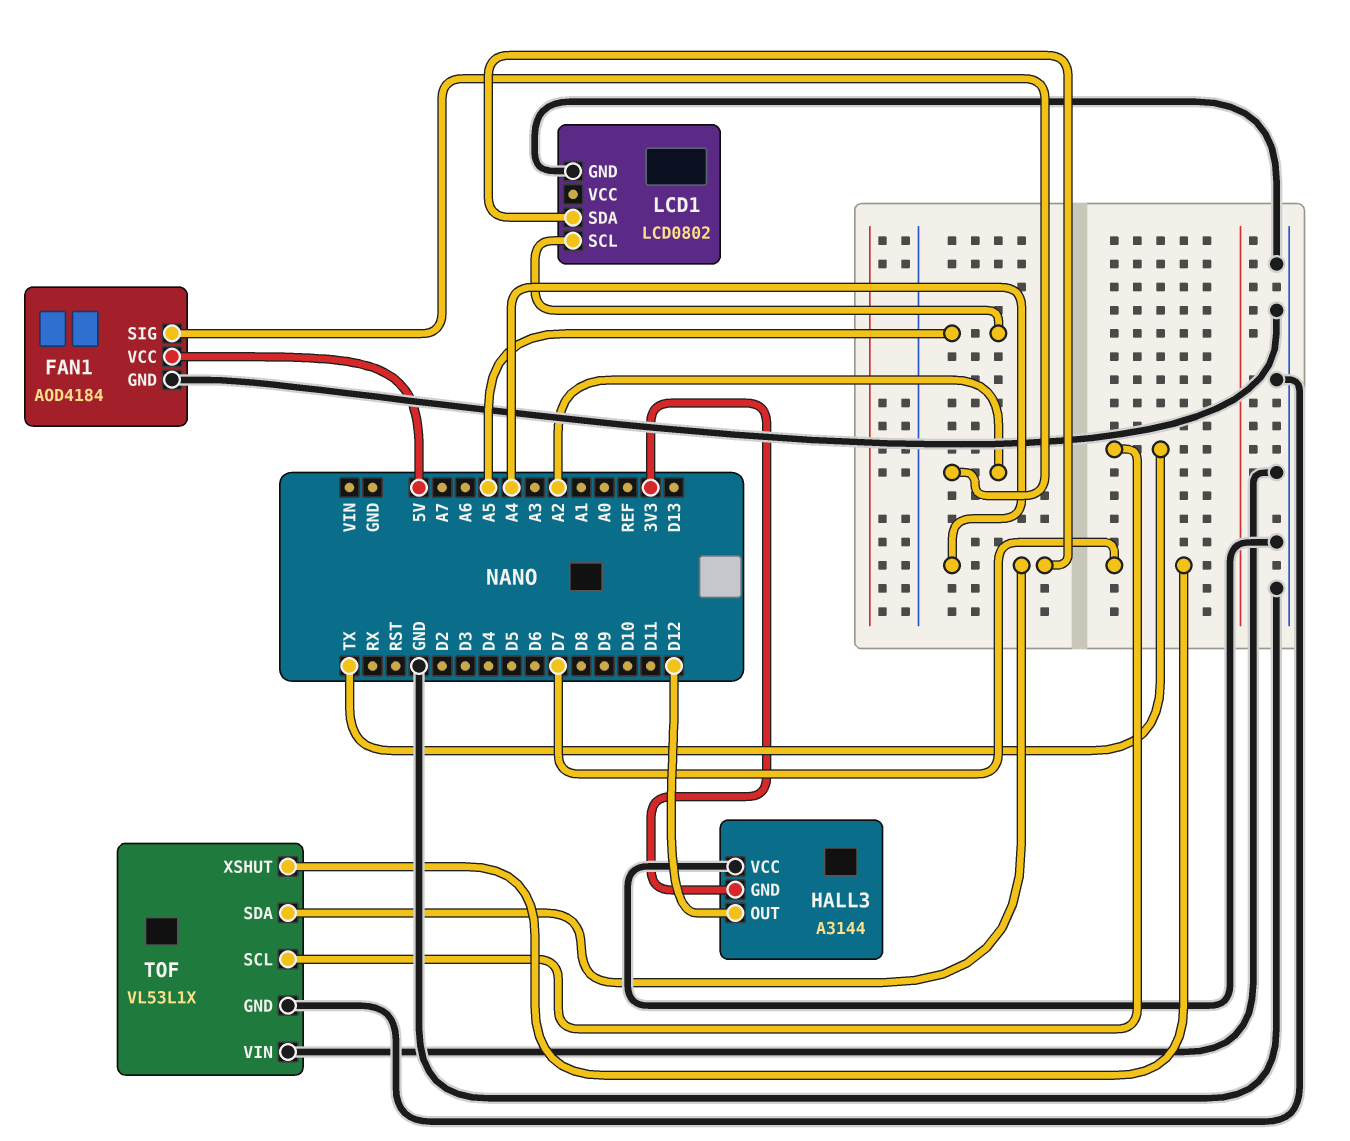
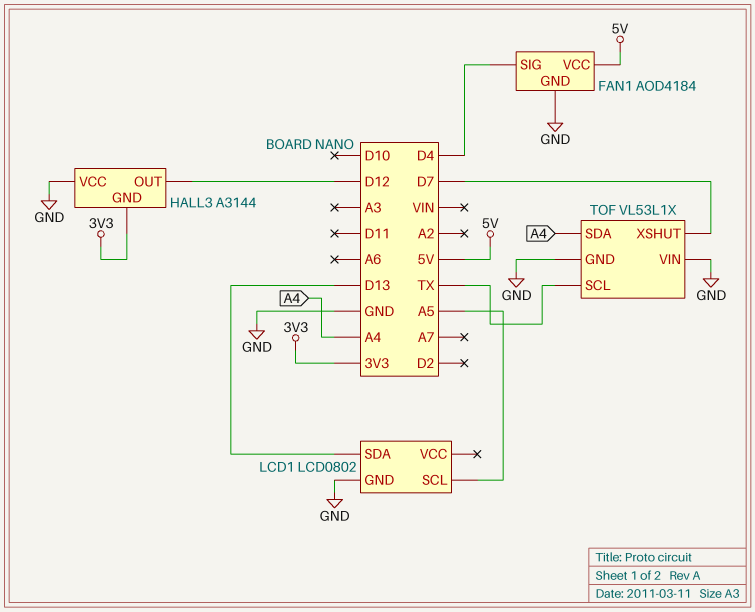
FAN1 pin SIG: A2 -> D4
LCD1 pin SDA: A4 -> D13

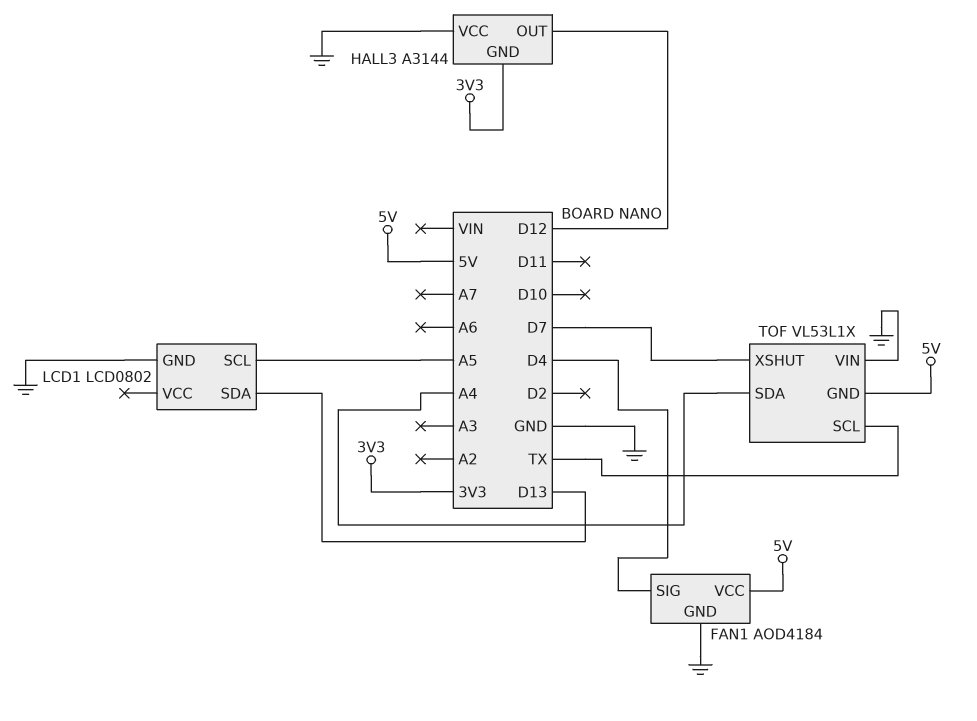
TOF pin GND: GND -> 5V

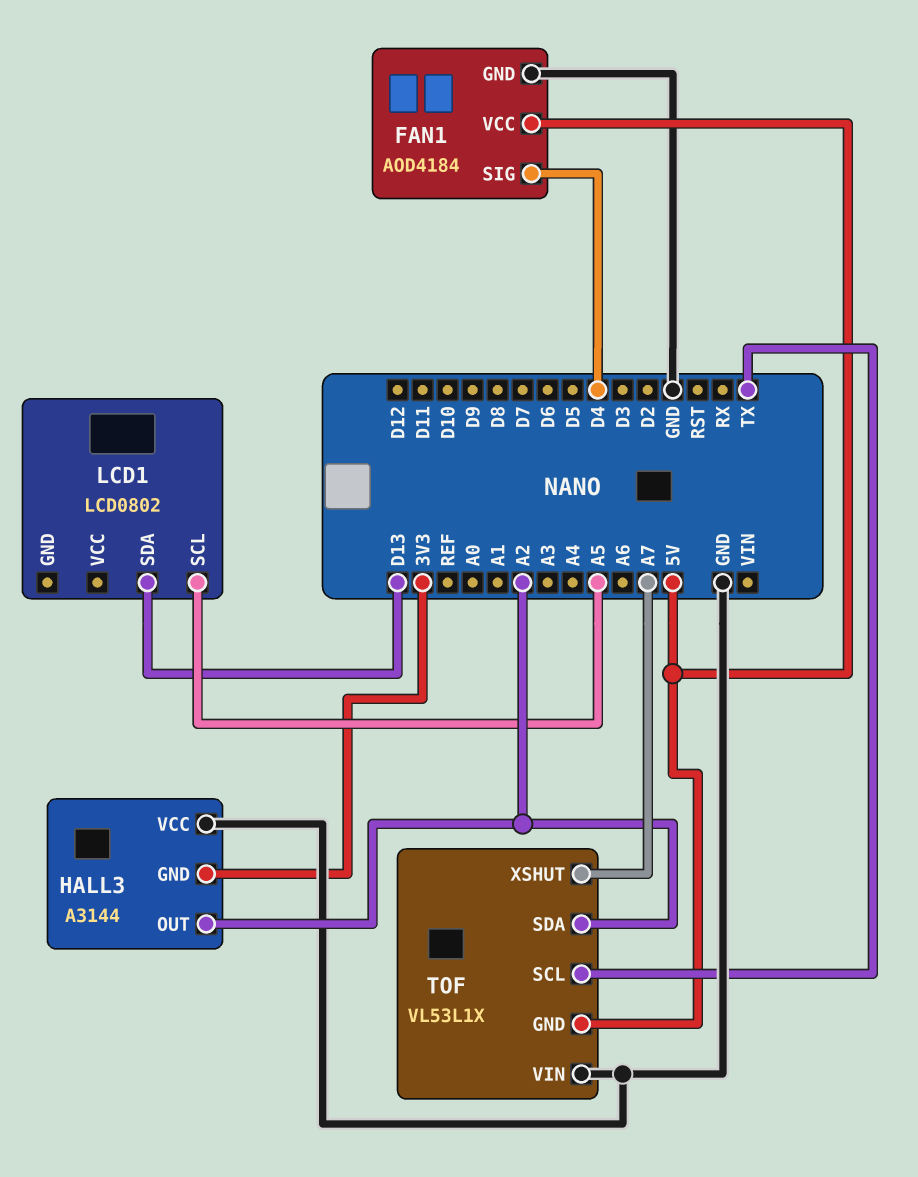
HALL3 pin OUT: D12 -> A2
LCD1 pin GND: GND -> none
TOF pin SDA: A4 -> A2
TOF pin XSHUT: D7 -> A7

